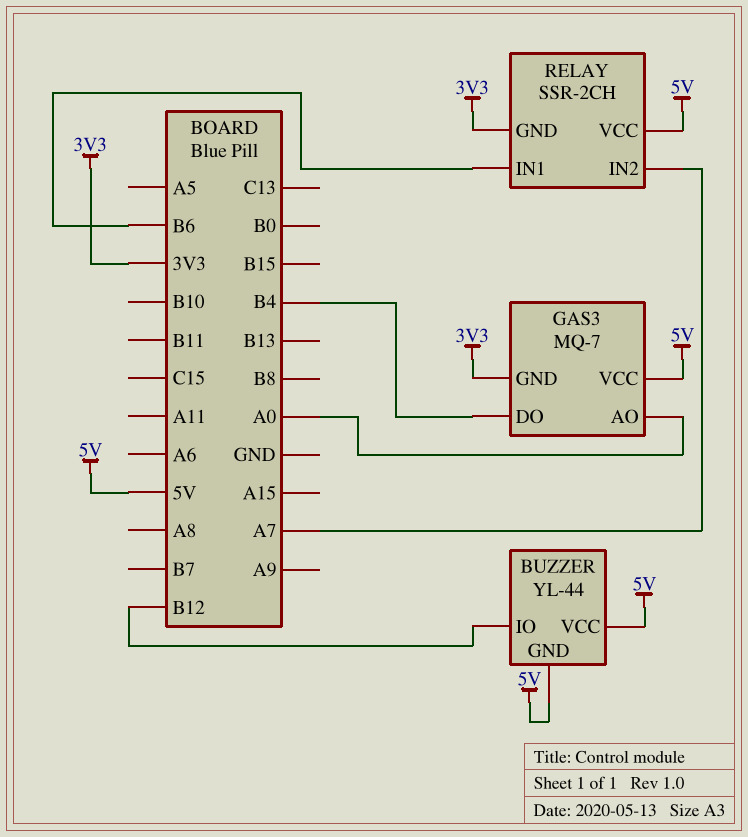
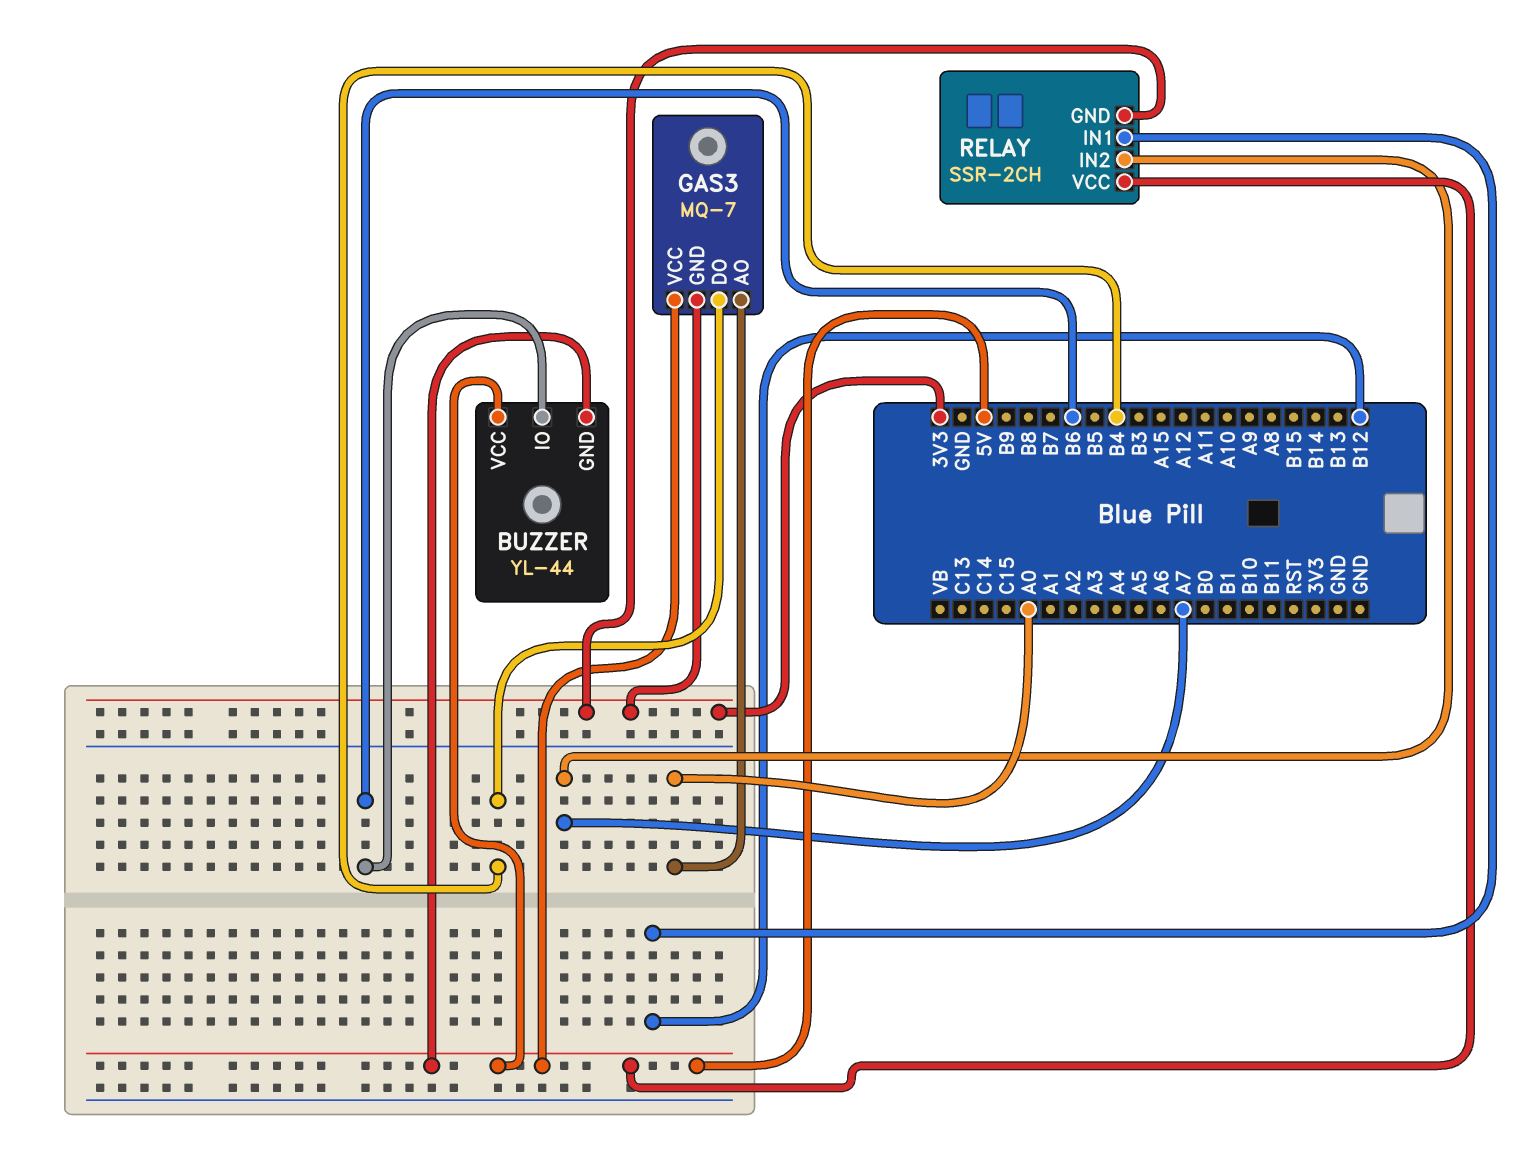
BUZZER pin IO: B12 -> B6
RELAY pin IN1: B6 -> B12

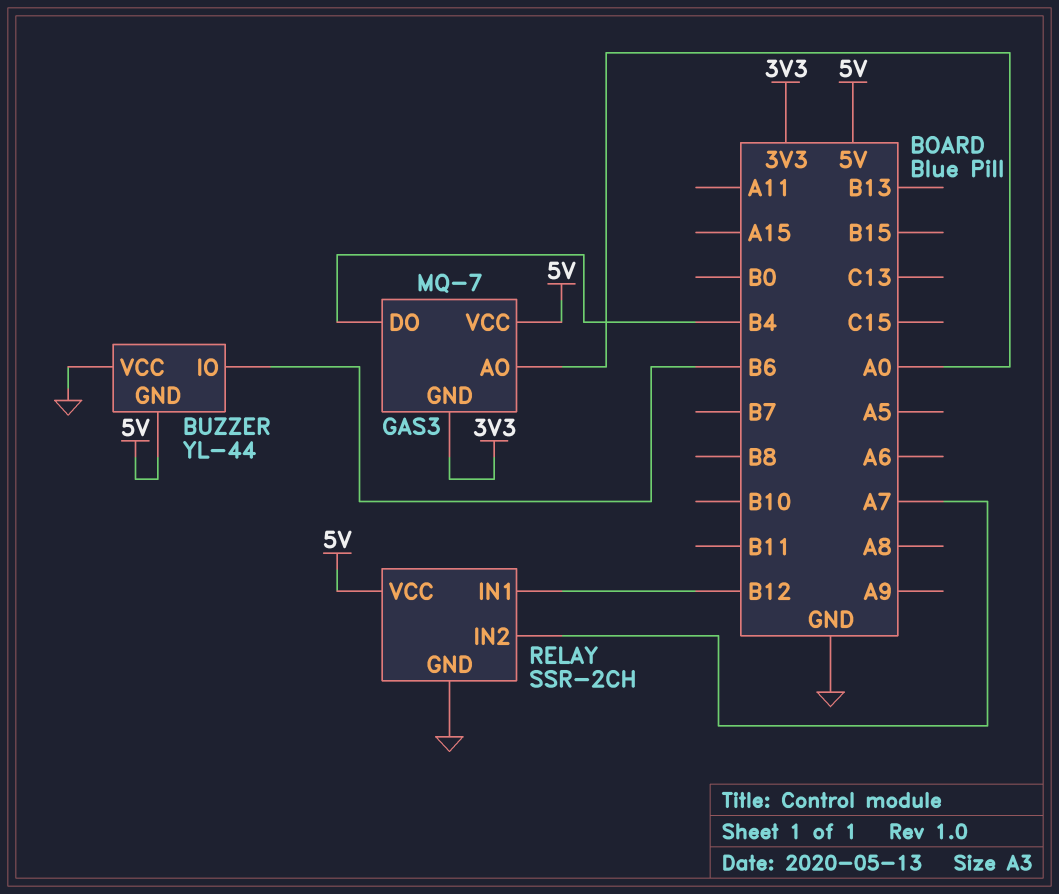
BUZZER pin VCC: 5V -> GND
RELAY pin GND: 3V3 -> GND

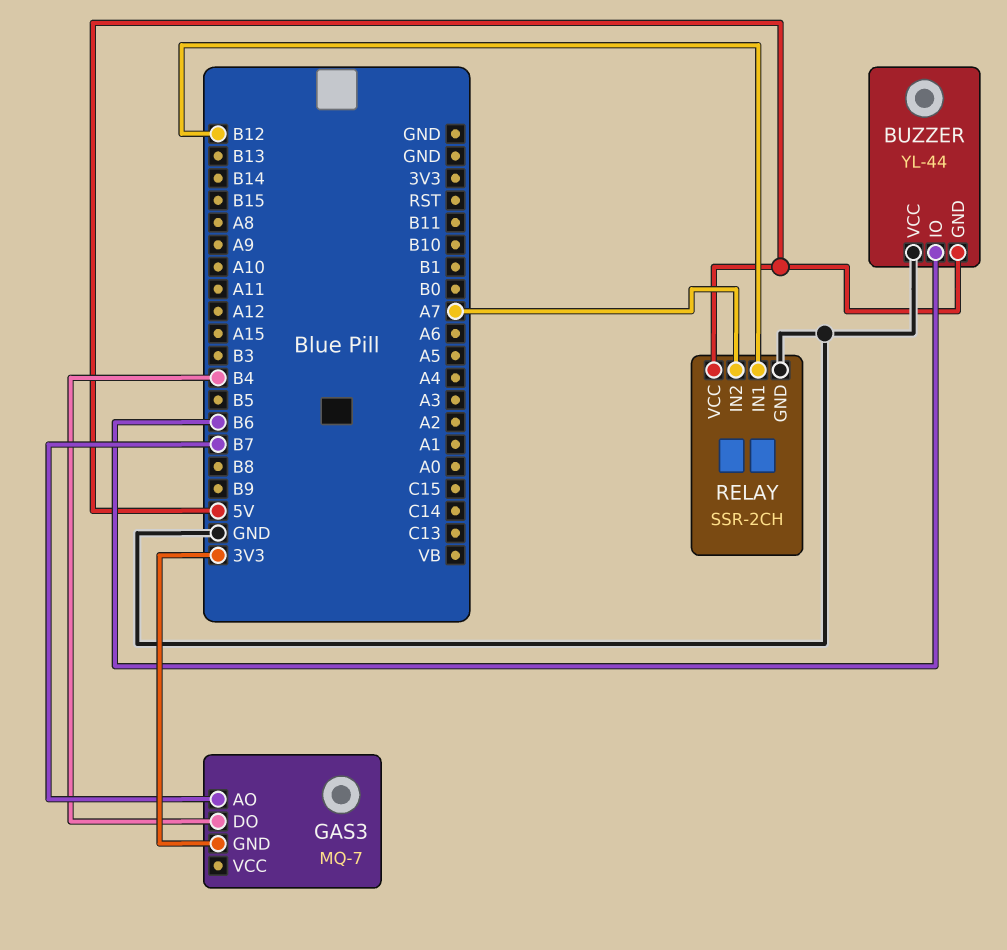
GAS3 pin AO: A0 -> B7
GAS3 pin VCC: 5V -> none

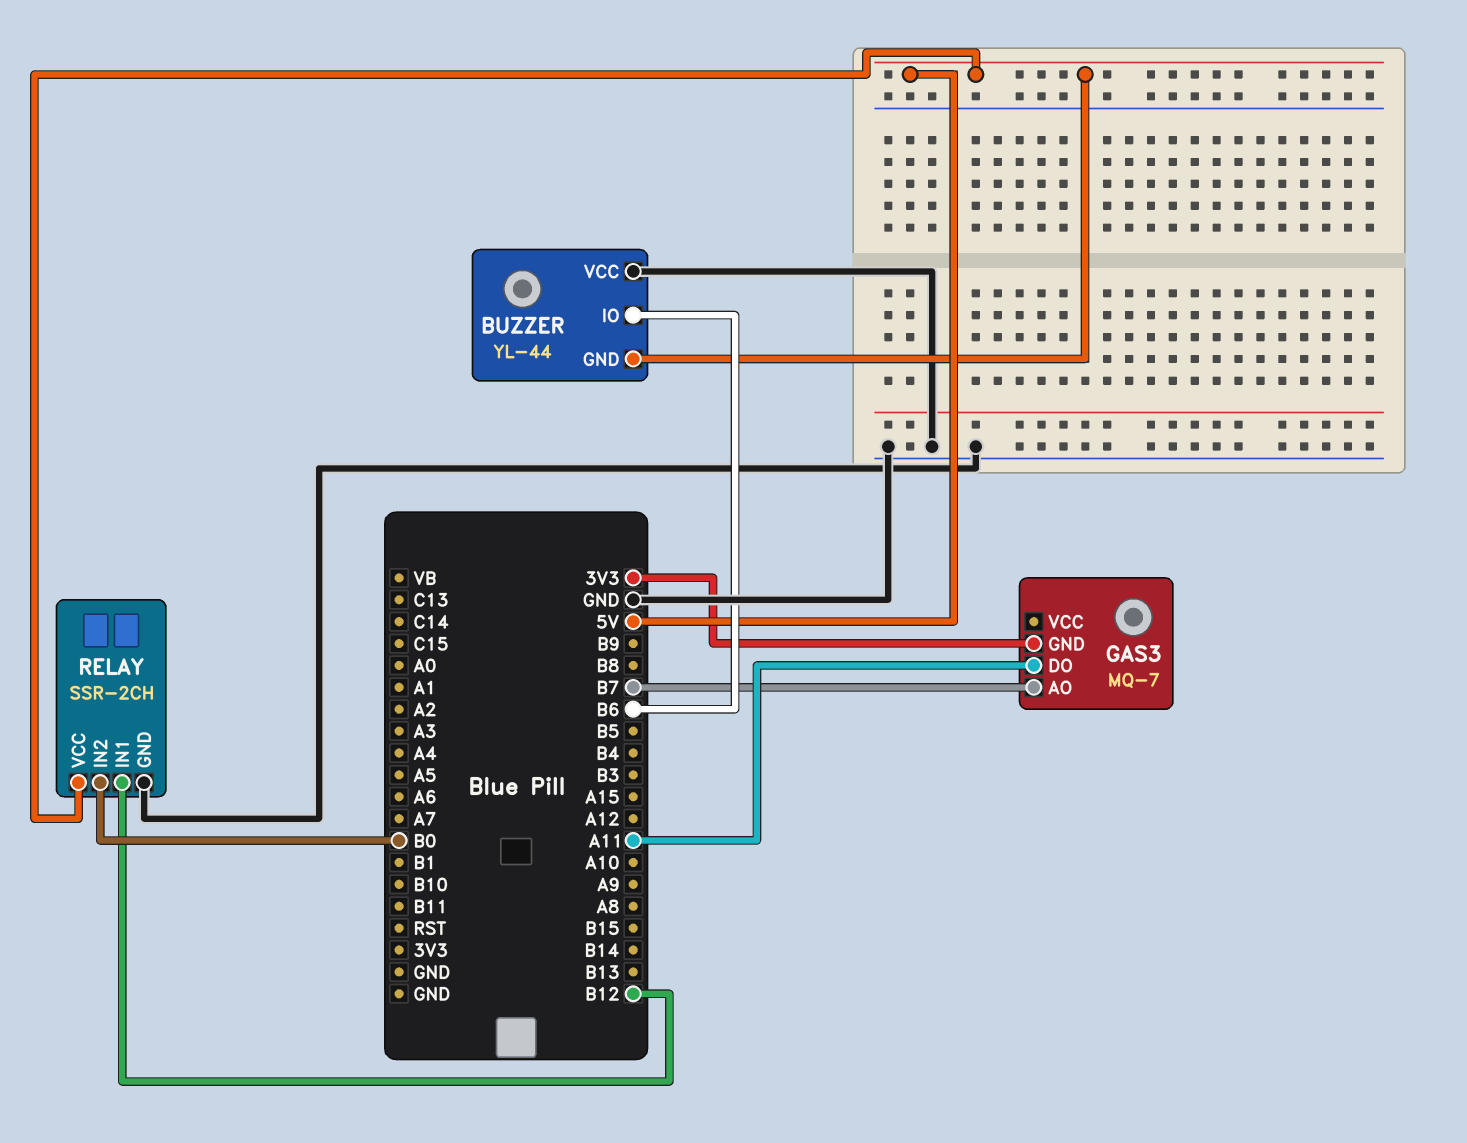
GAS3 pin DO: B4 -> A11
RELAY pin IN2: A7 -> B0

